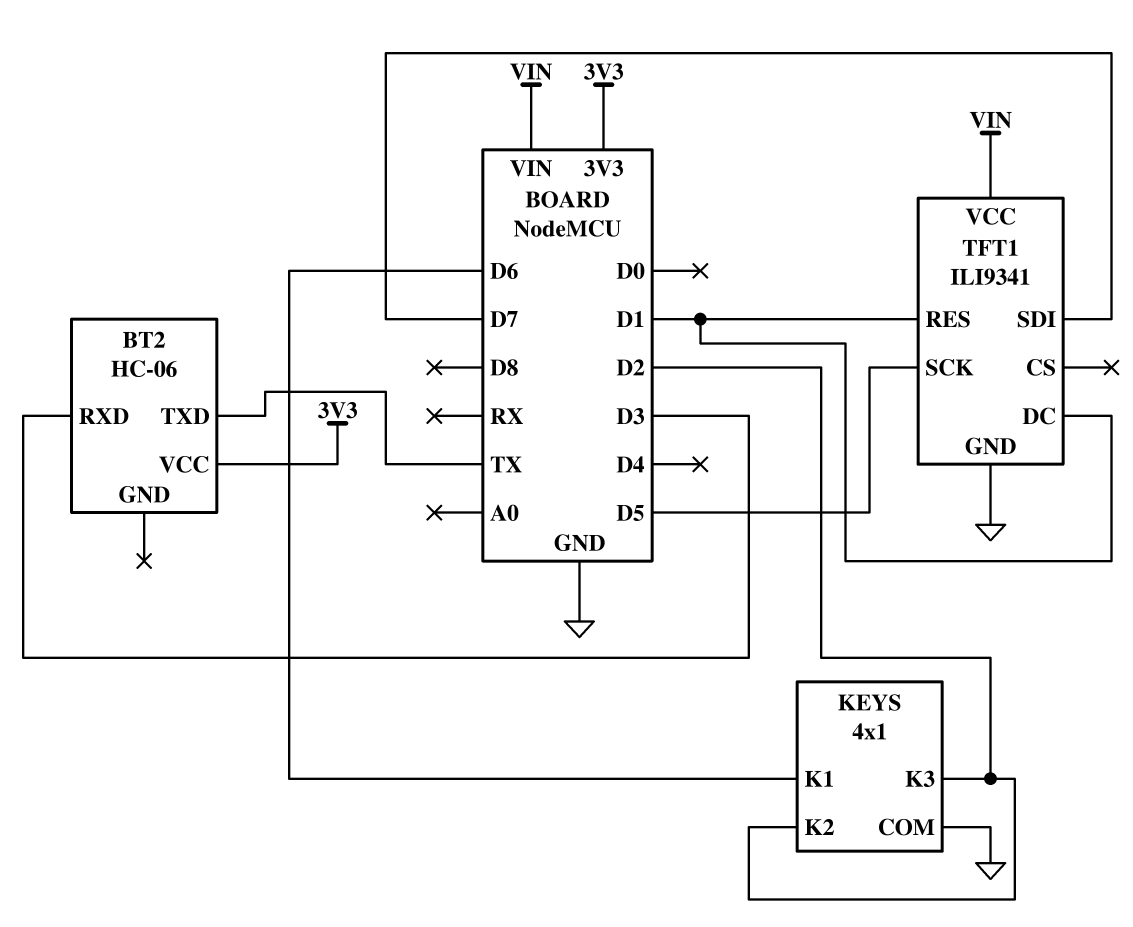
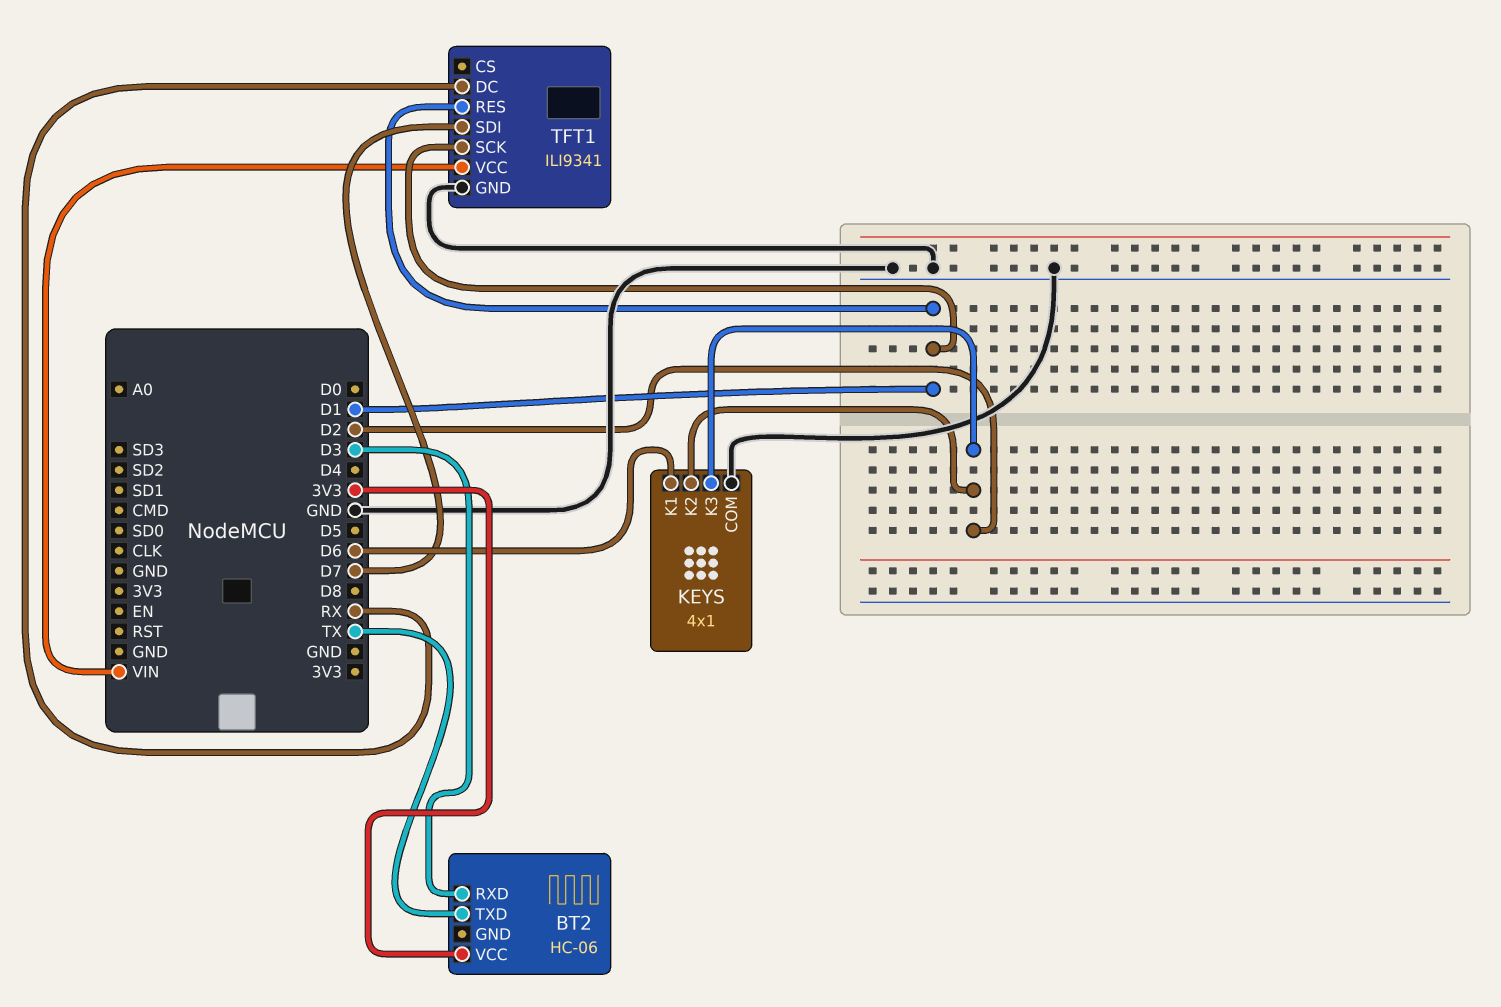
TFT1 pin DC: D1 -> RX
TFT1 pin SCK: D5 -> D1

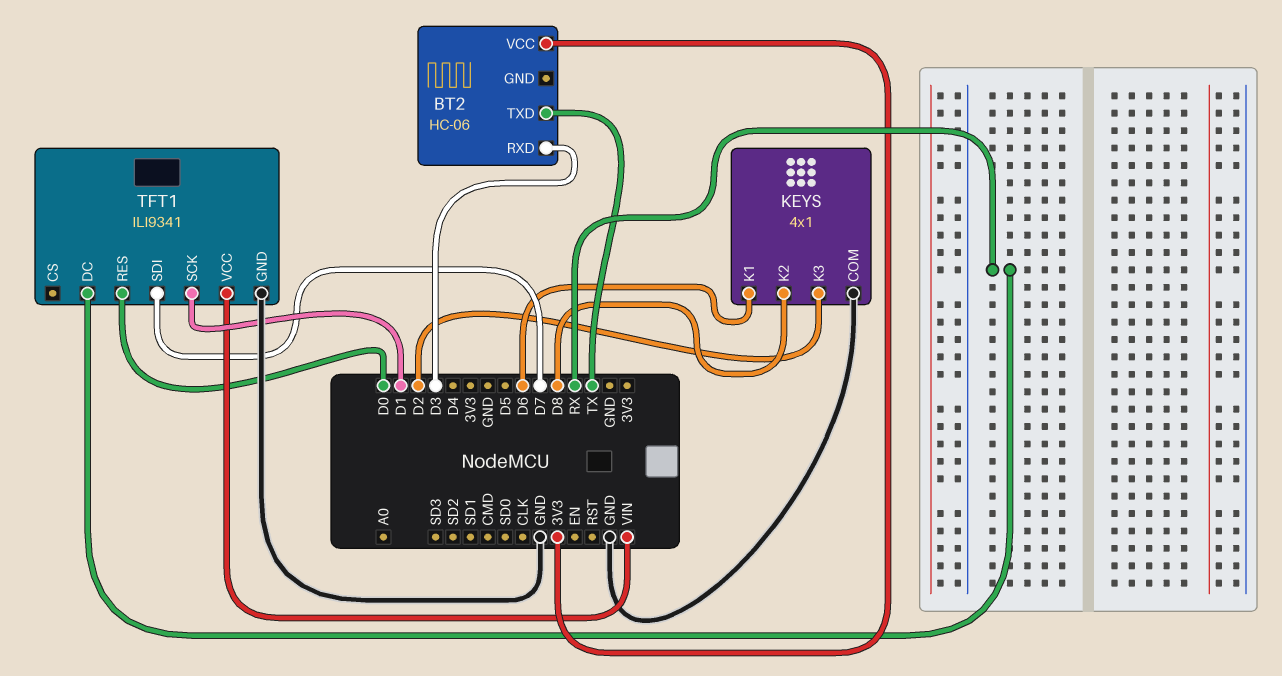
KEYS pin K2: D2 -> D8
TFT1 pin RES: D1 -> D0

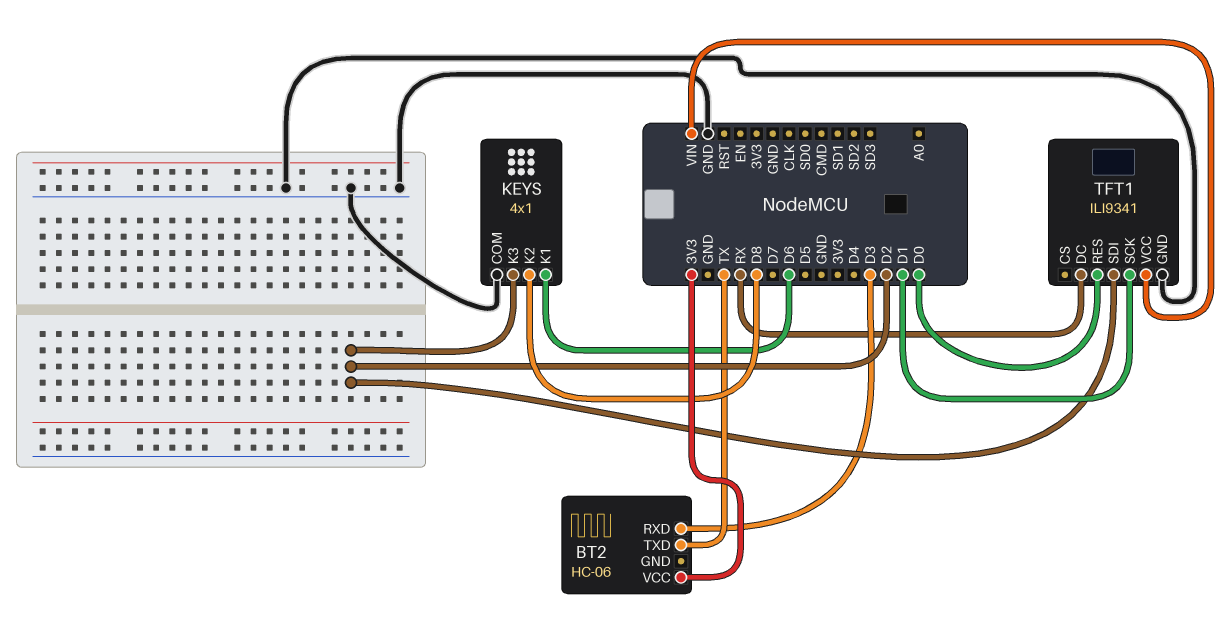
TFT1 pin SDI: D7 -> D2

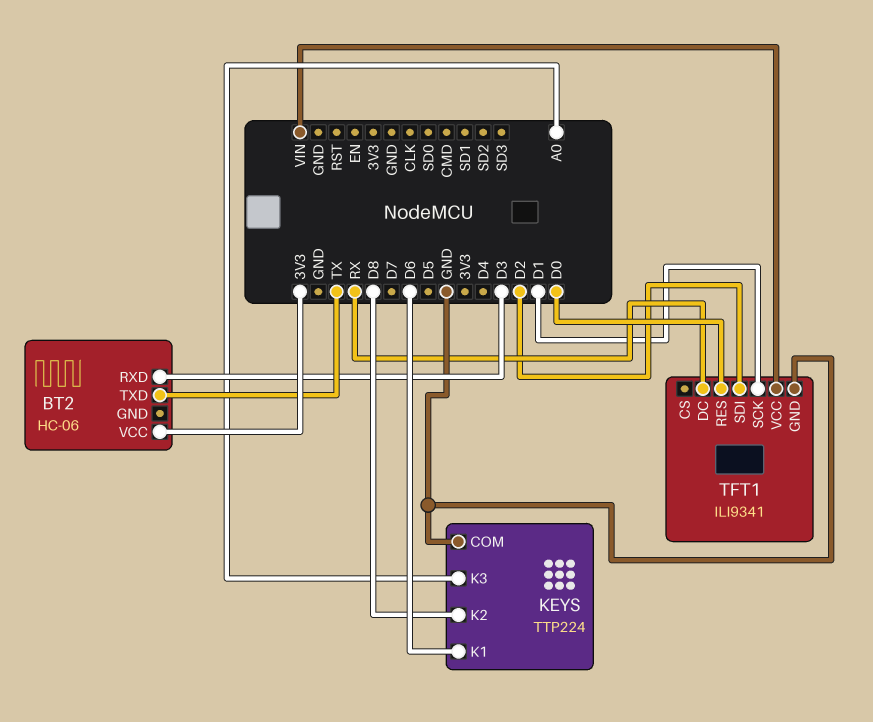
KEYS: 4x1 -> TTP224
KEYS pin K3: D2 -> A0

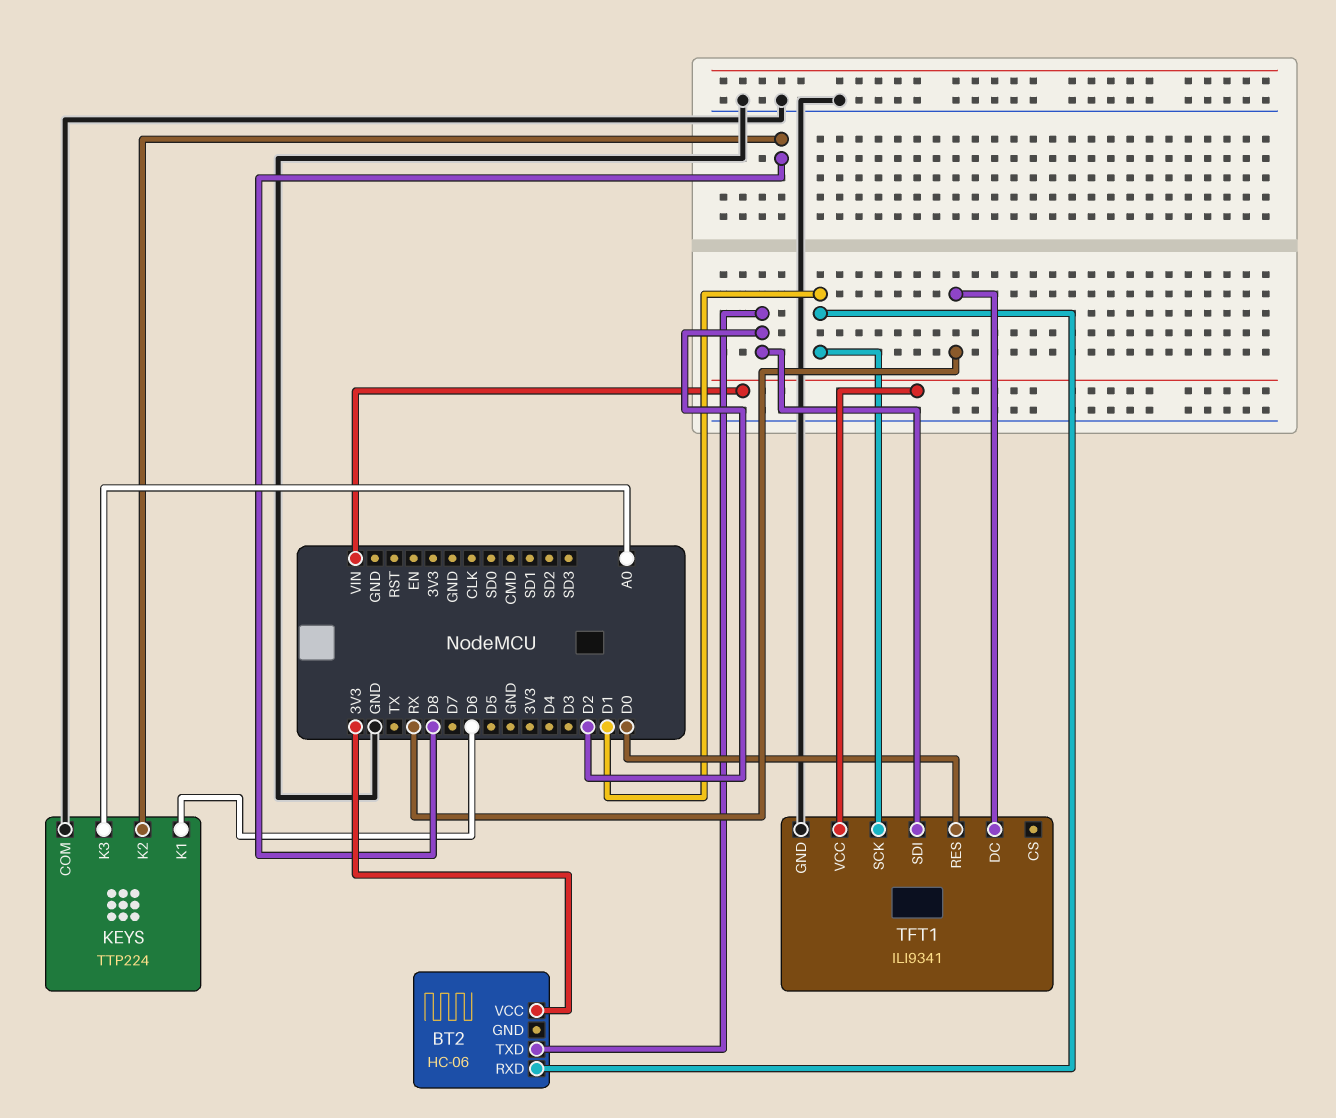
BT2 pin RXD: D3 -> D1
BT2 pin TXD: TX -> D2

